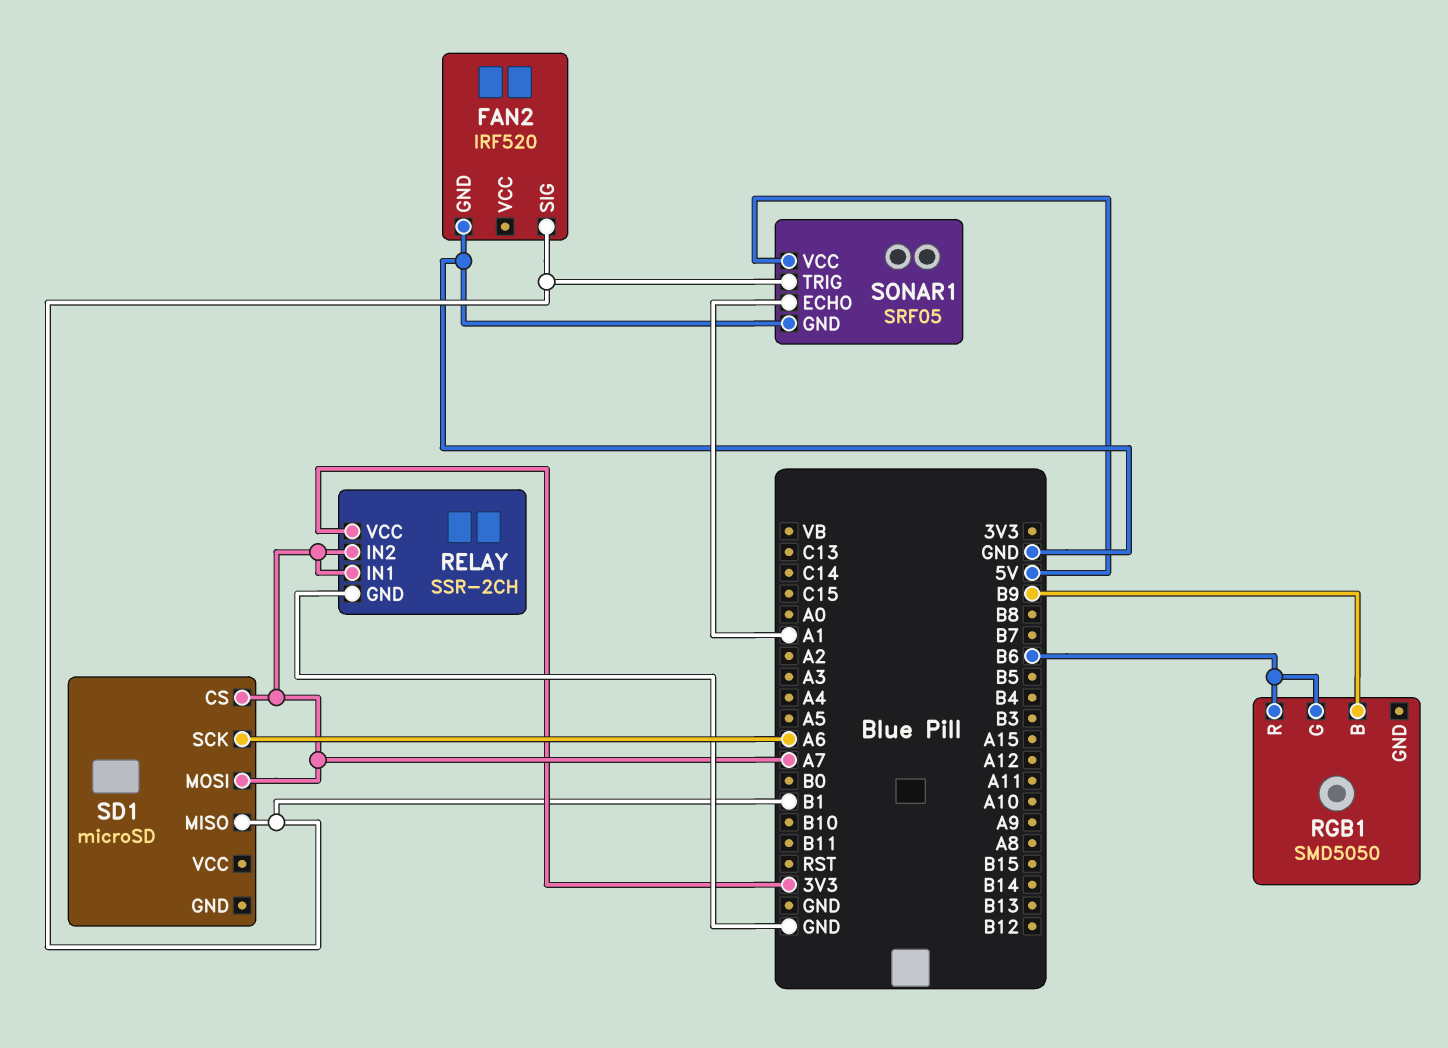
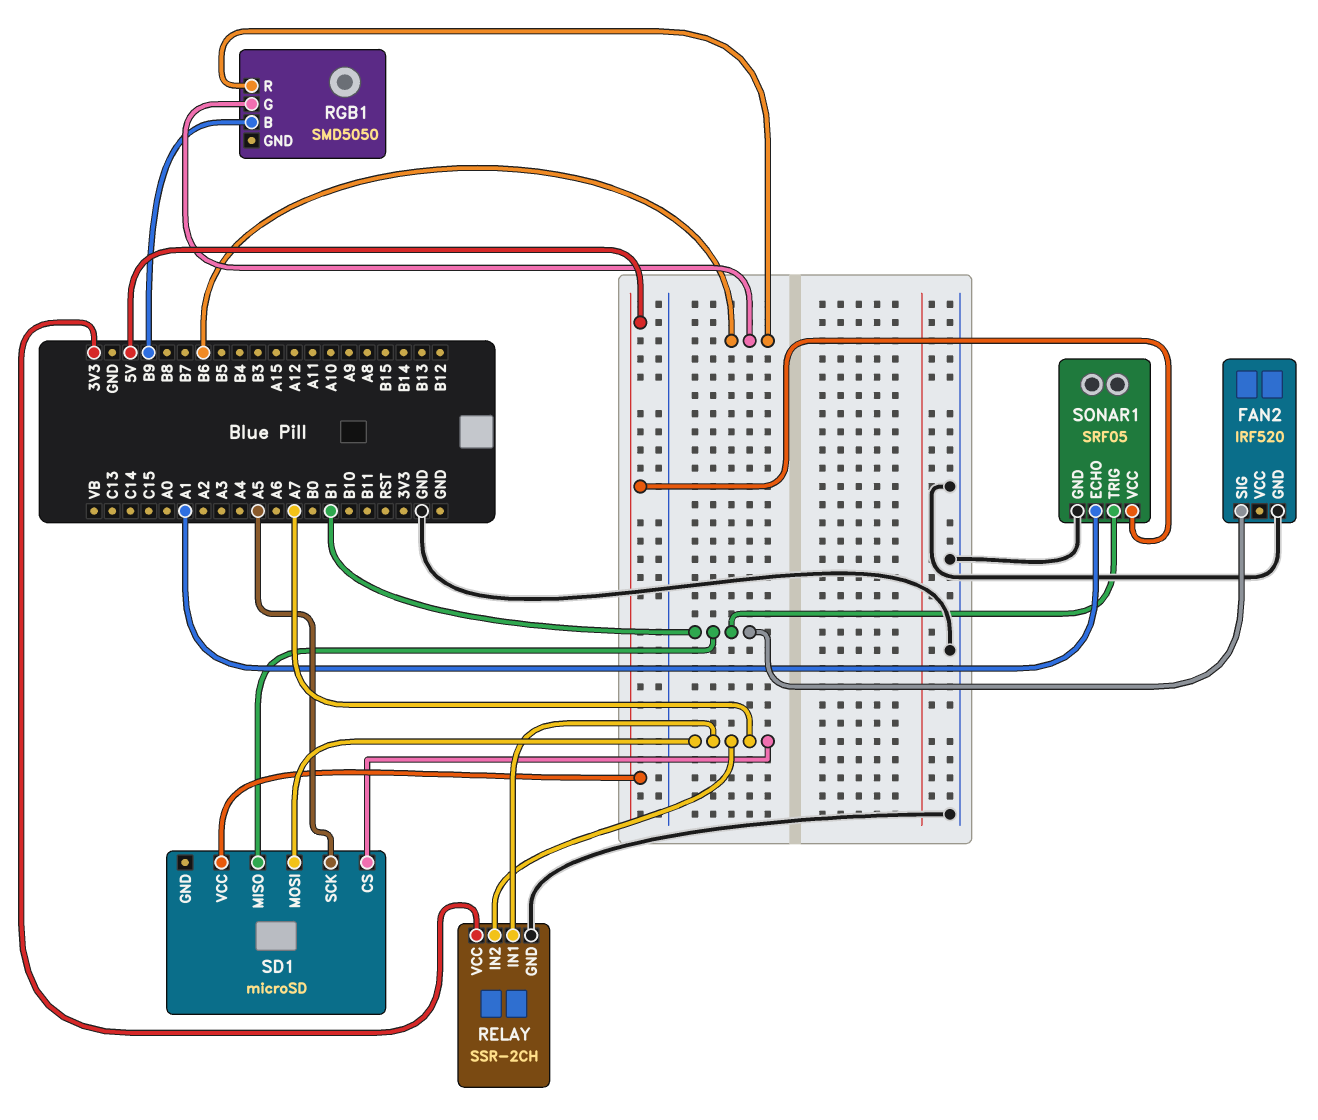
SD1 pin SCK: A6 -> A5
SD1 pin VCC: none -> 5V

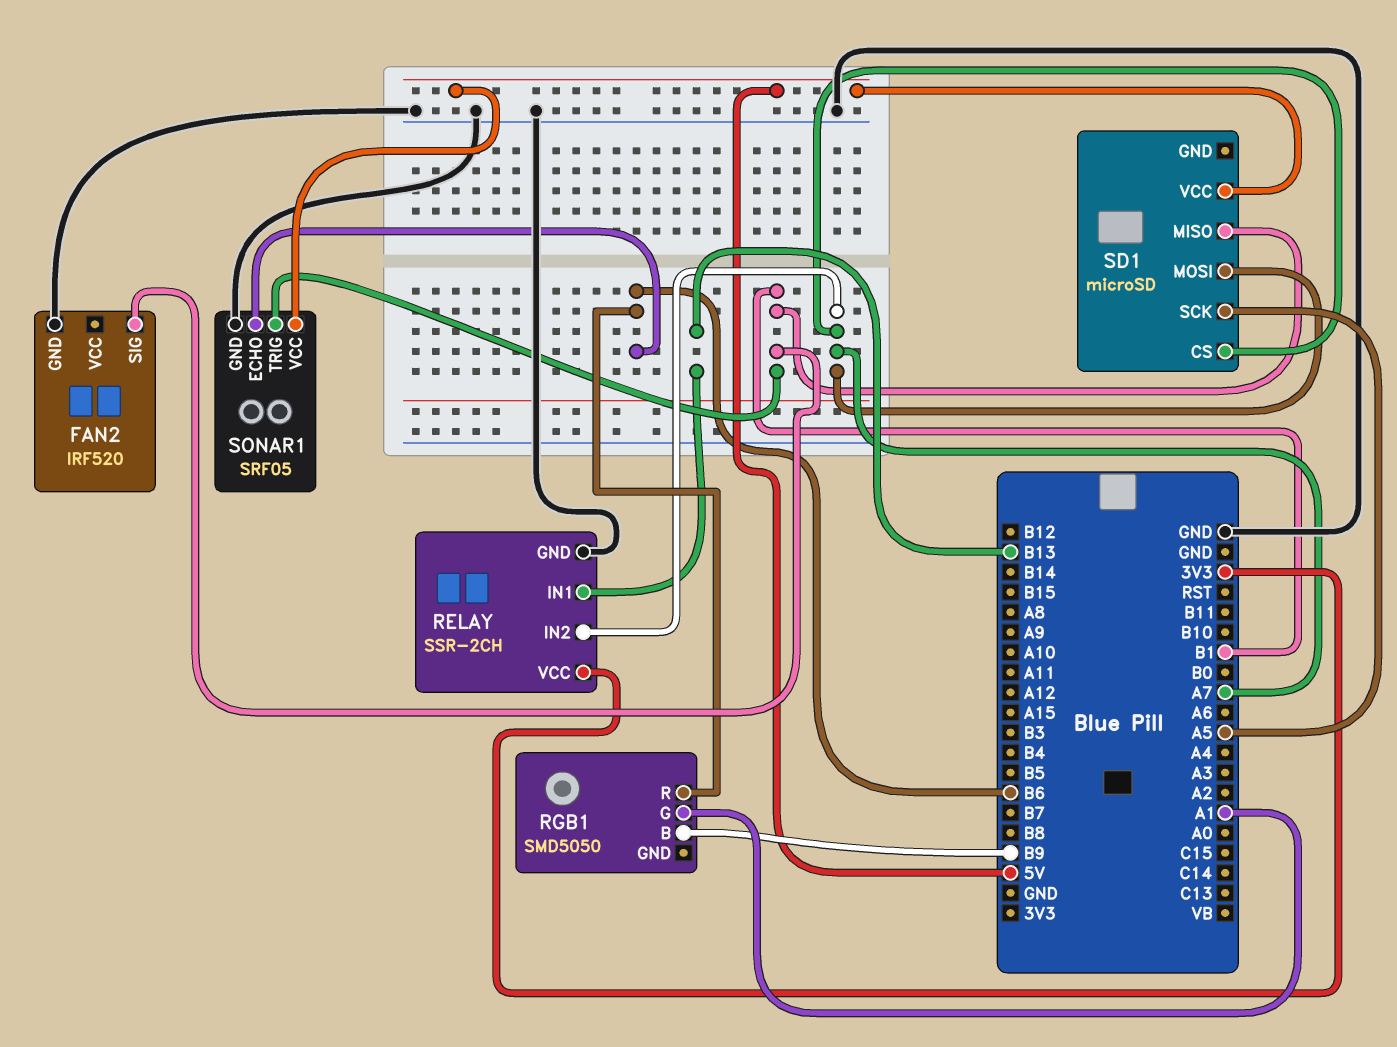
RELAY pin IN1: A7 -> B13
RGB1 pin G: B6 -> A1
SONAR1 pin ECHO: A1 -> B6

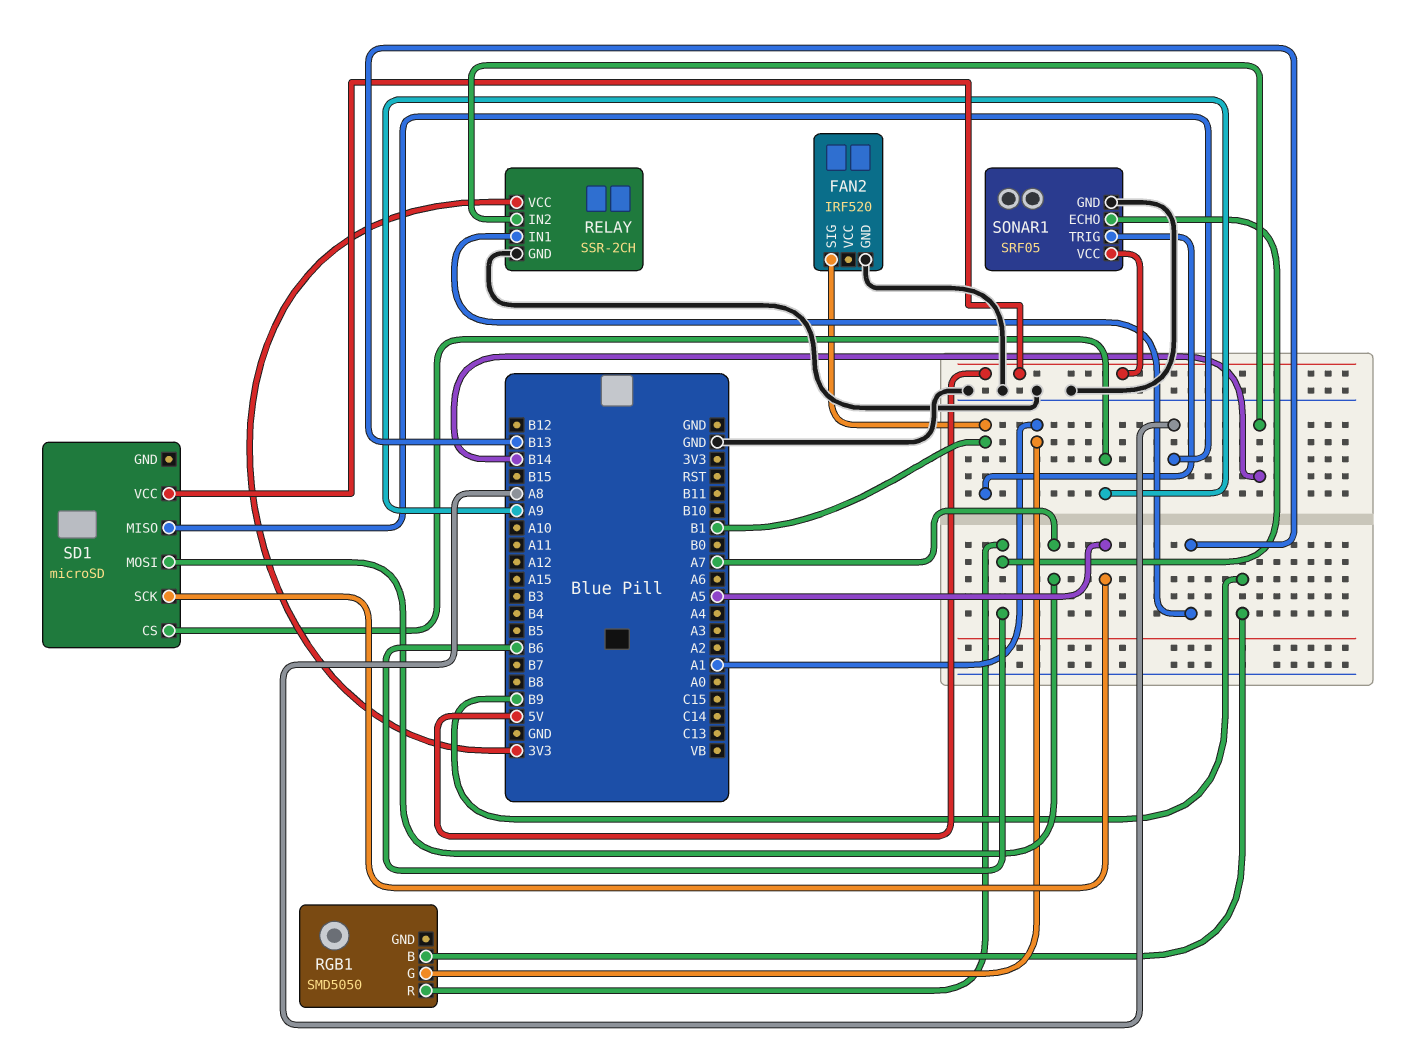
RELAY pin IN2: A7 -> B14
SD1 pin CS: A7 -> A9
SD1 pin MISO: B1 -> A8

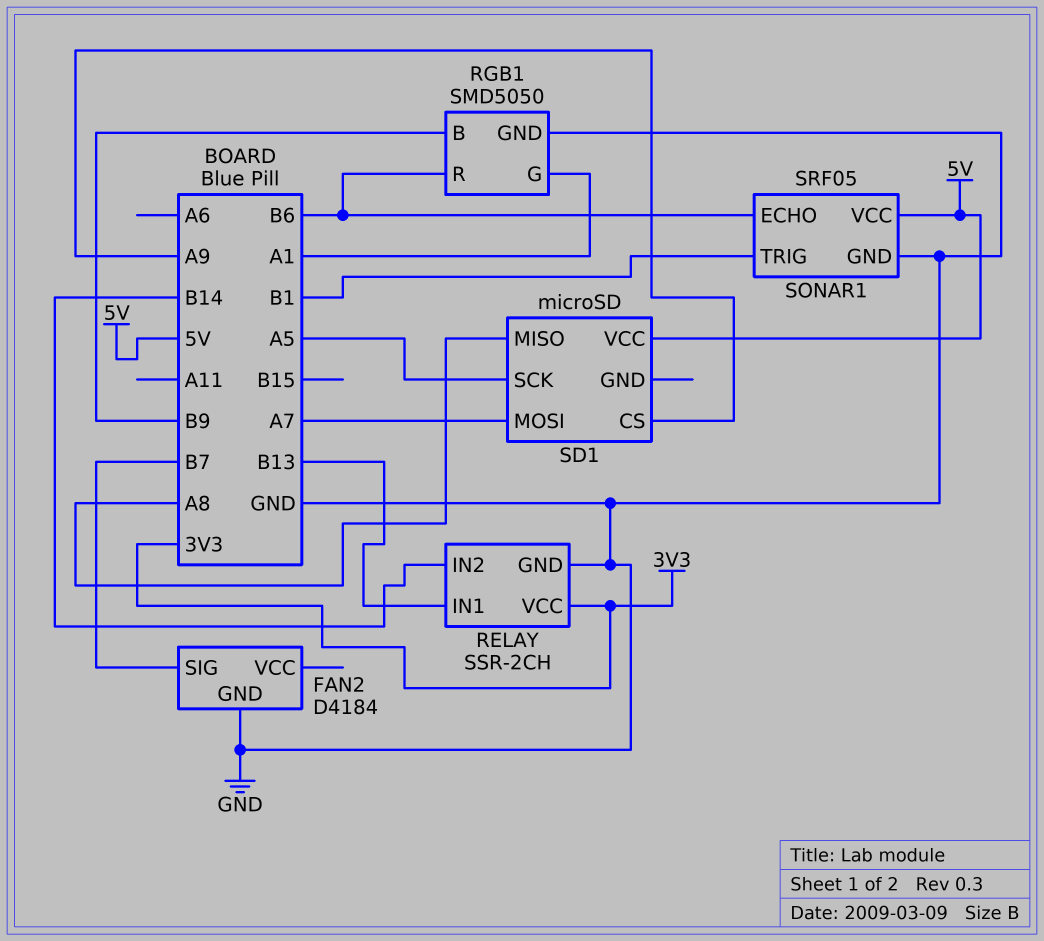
FAN2: IRF520 -> D4184
FAN2 pin SIG: B1 -> B7
RGB1 pin GND: none -> GND

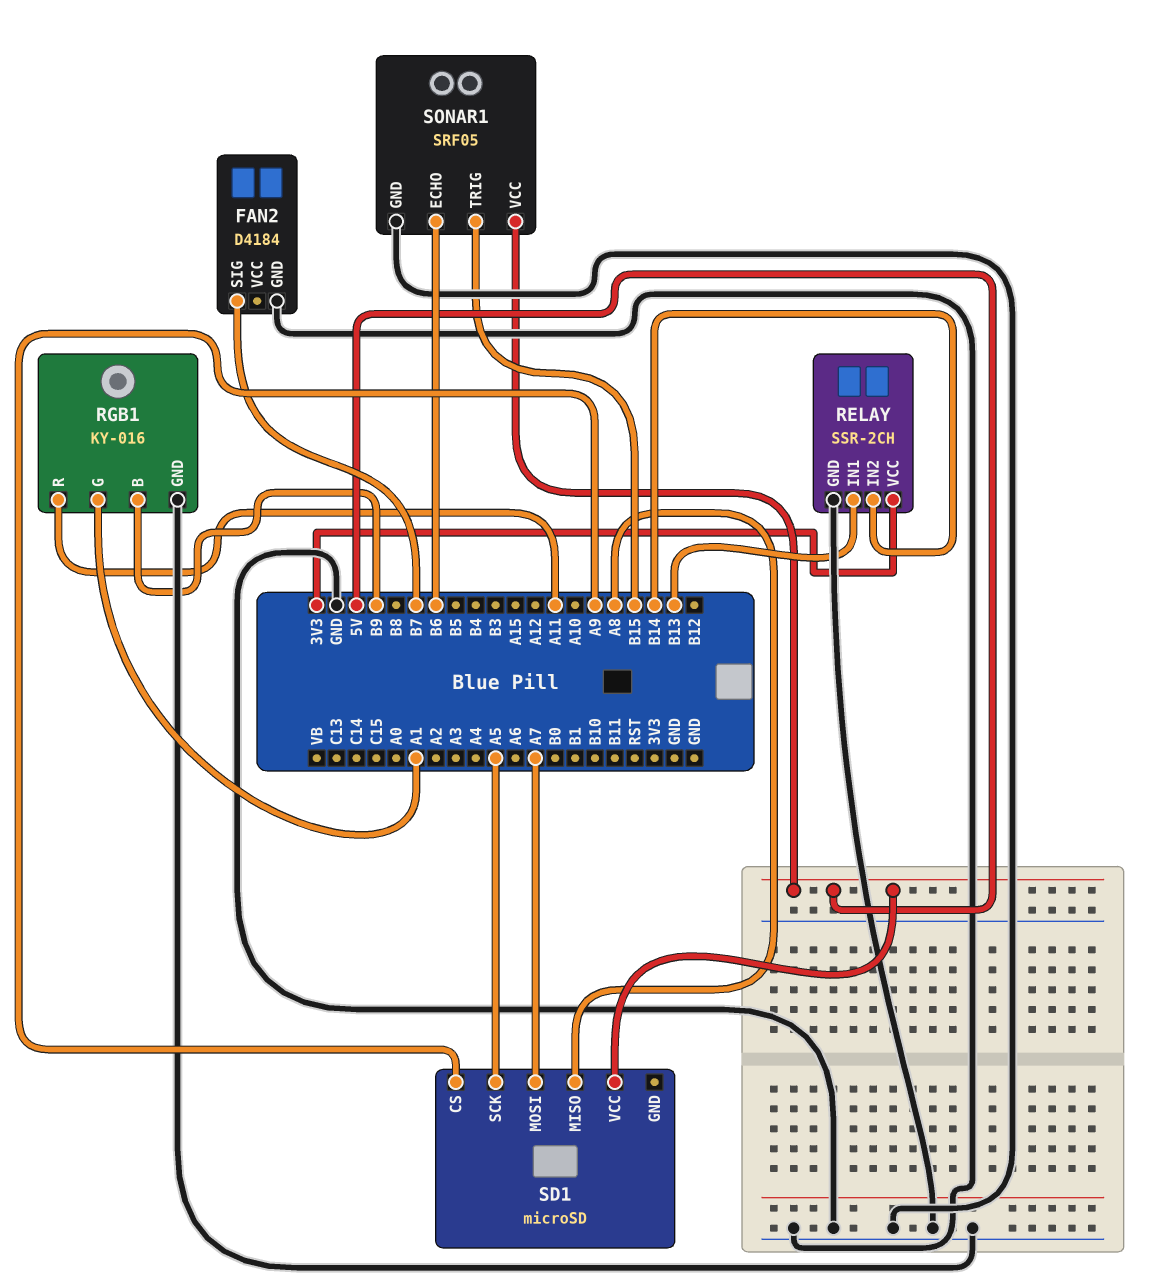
RGB1: SMD5050 -> KY-016
RGB1 pin R: B6 -> A11
SONAR1 pin TRIG: B1 -> B15

